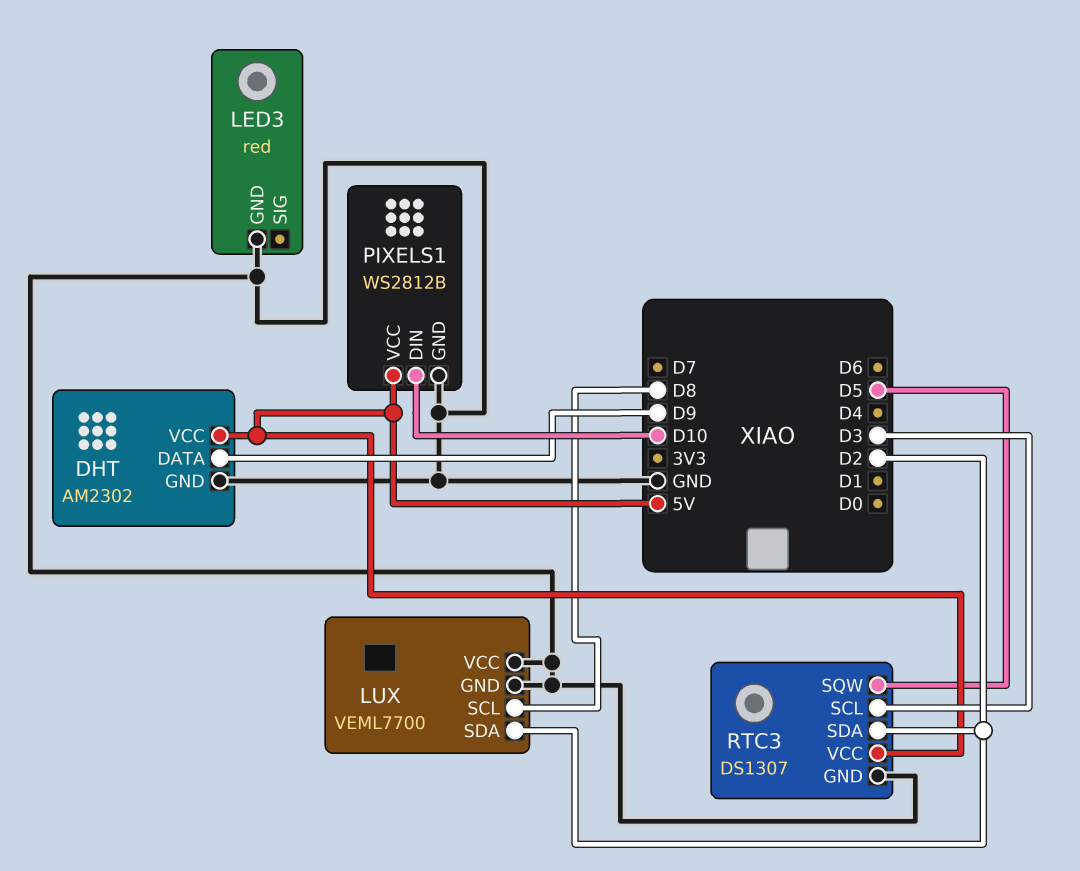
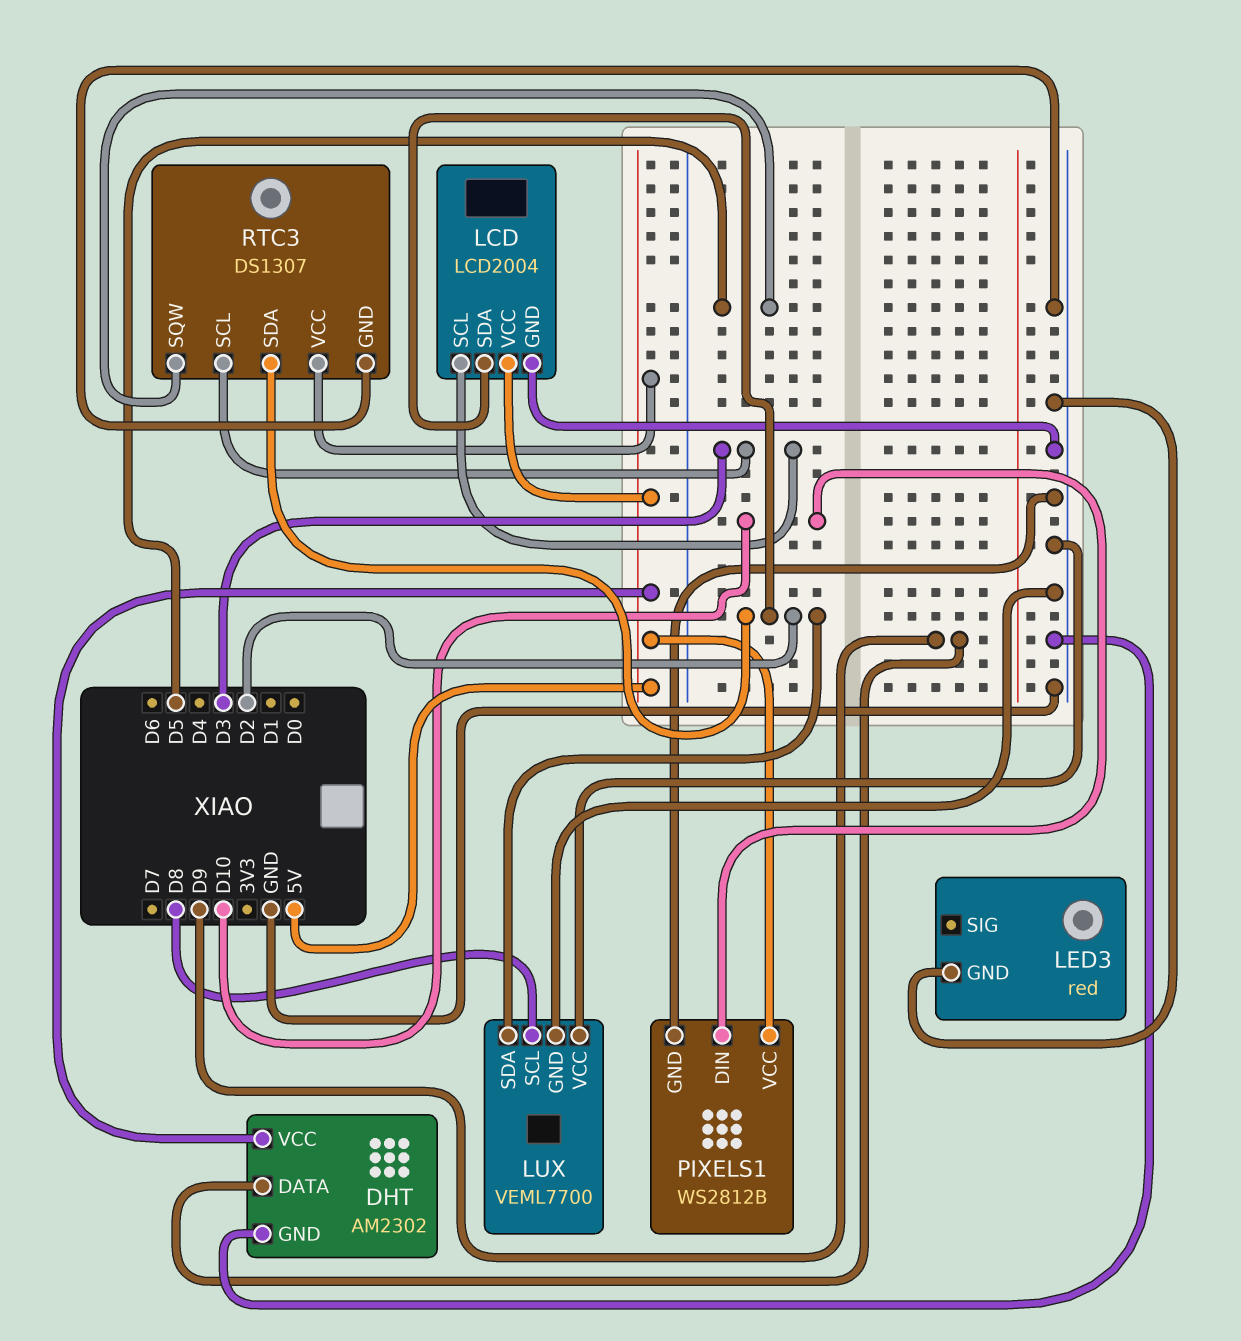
LCD: none -> LCD2004
LCD pin GND: none -> GND
LCD pin SCL: none -> D3
LCD pin SDA: none -> D2
LCD pin VCC: none -> 5V

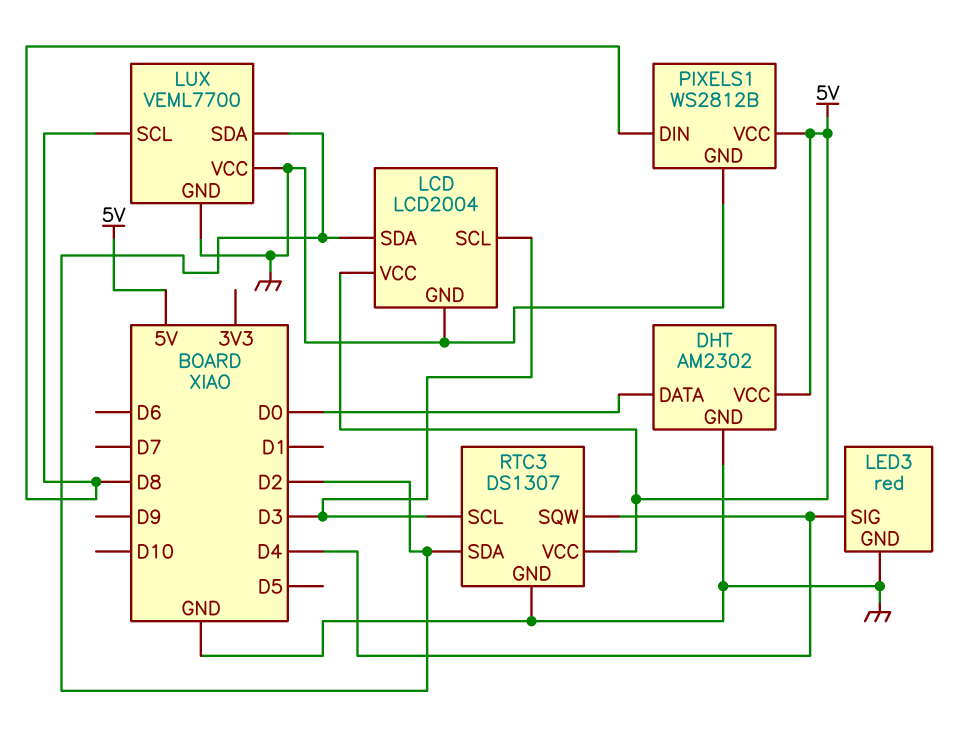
DHT pin DATA: D9 -> D0
LED3 pin SIG: none -> D4
PIXELS1 pin DIN: D10 -> D8
RTC3 pin SQW: D5 -> D4

